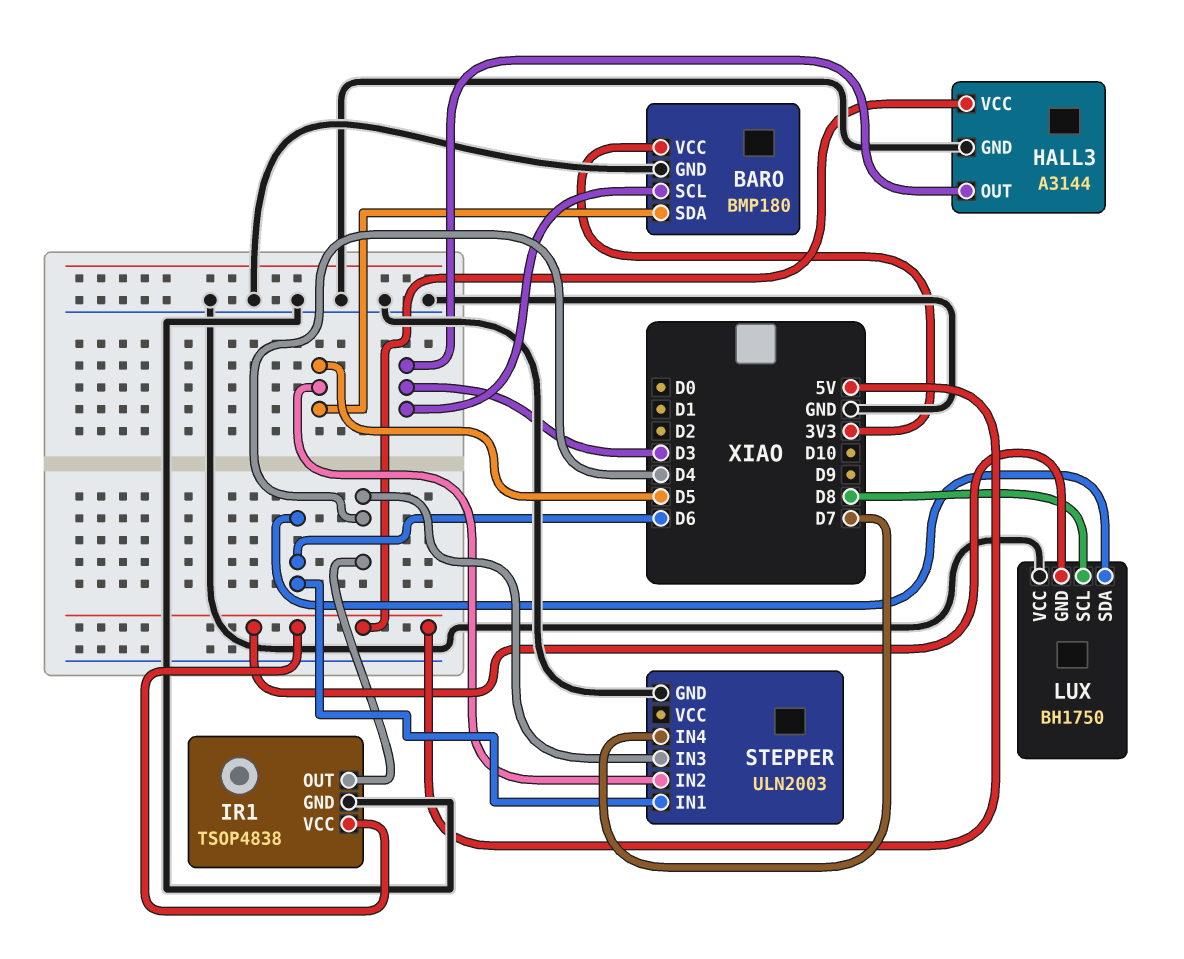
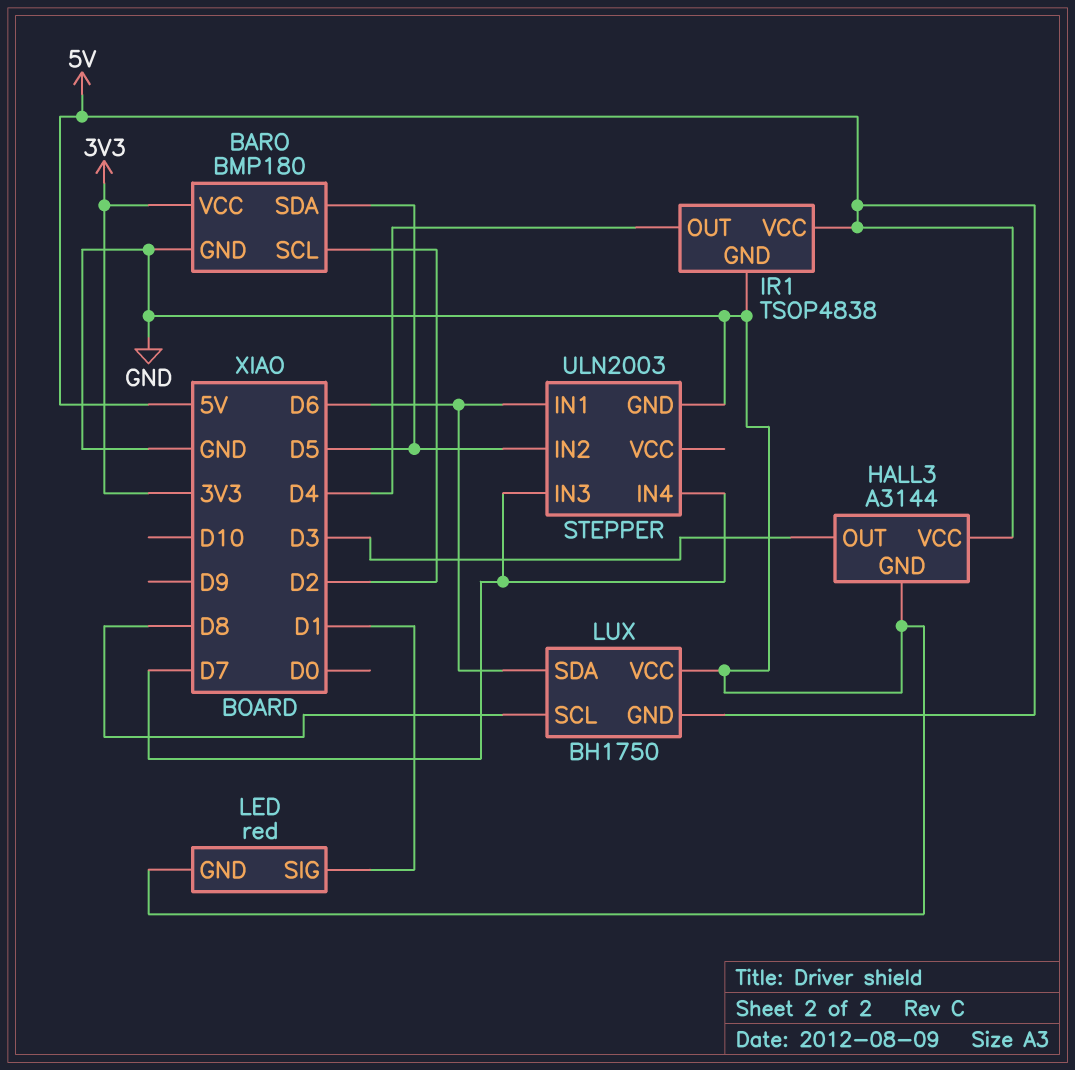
BARO pin SCL: D3 -> D2
LED: none -> red
LED pin GND: none -> GND
LED pin SIG: none -> D1
STEPPER pin IN3: D4 -> D7

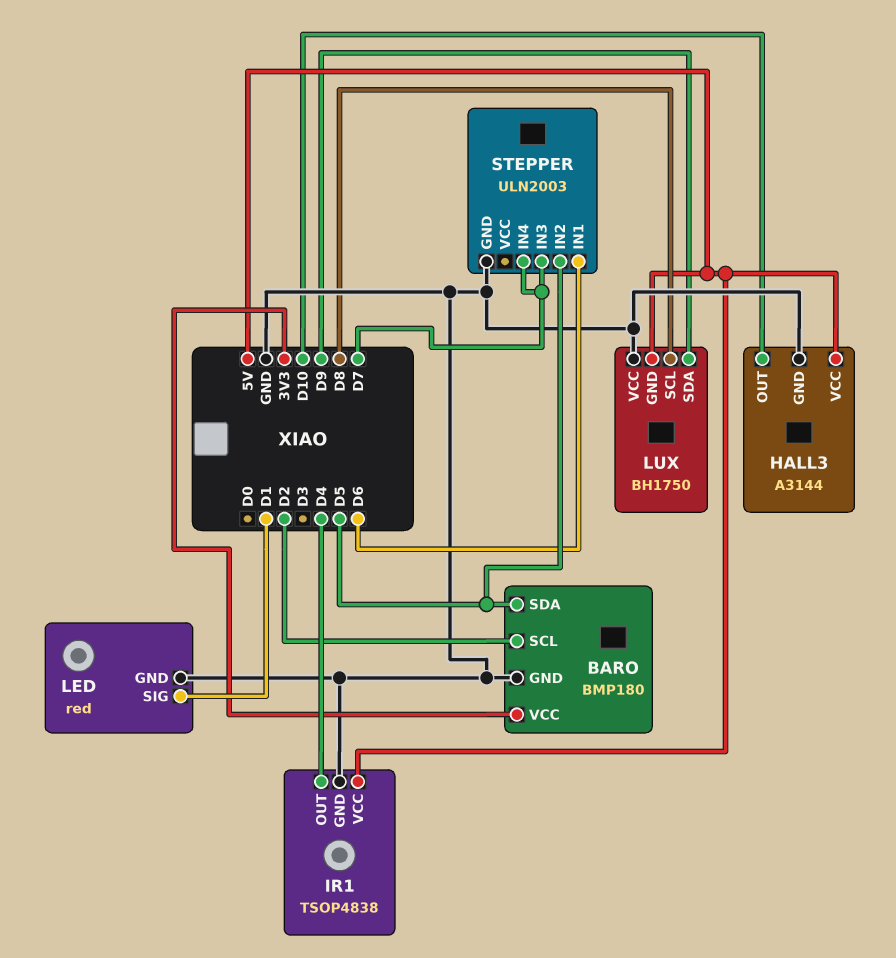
HALL3 pin OUT: D3 -> D10
LUX pin SDA: D6 -> D9

